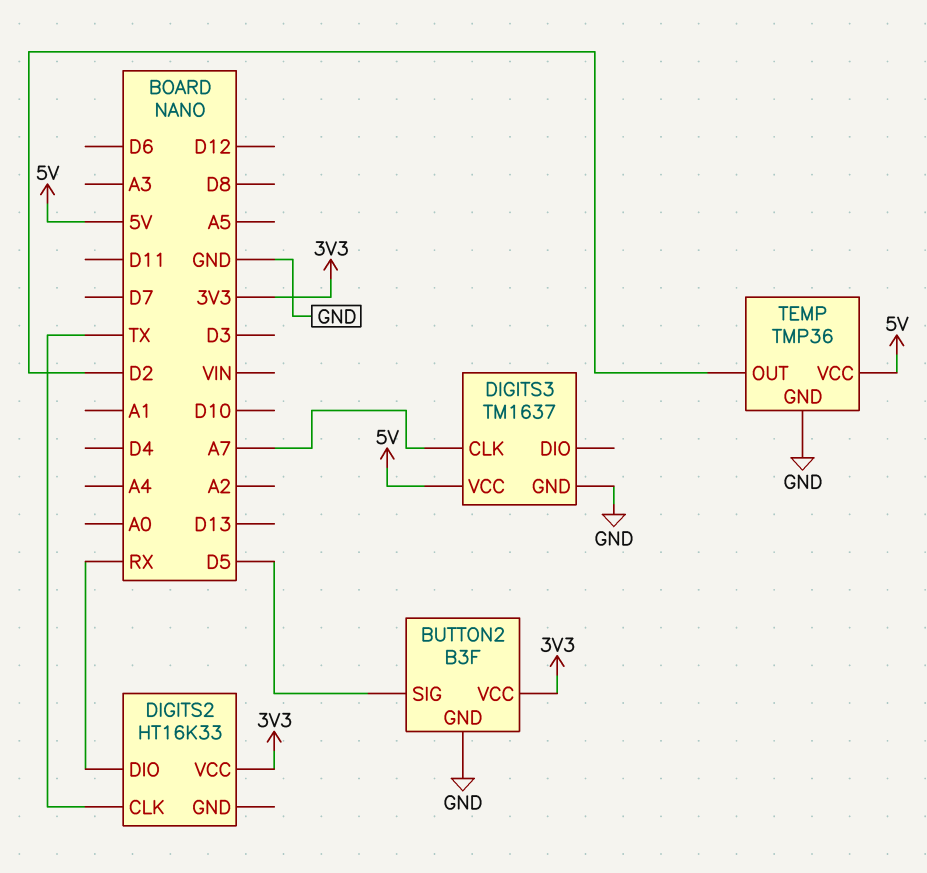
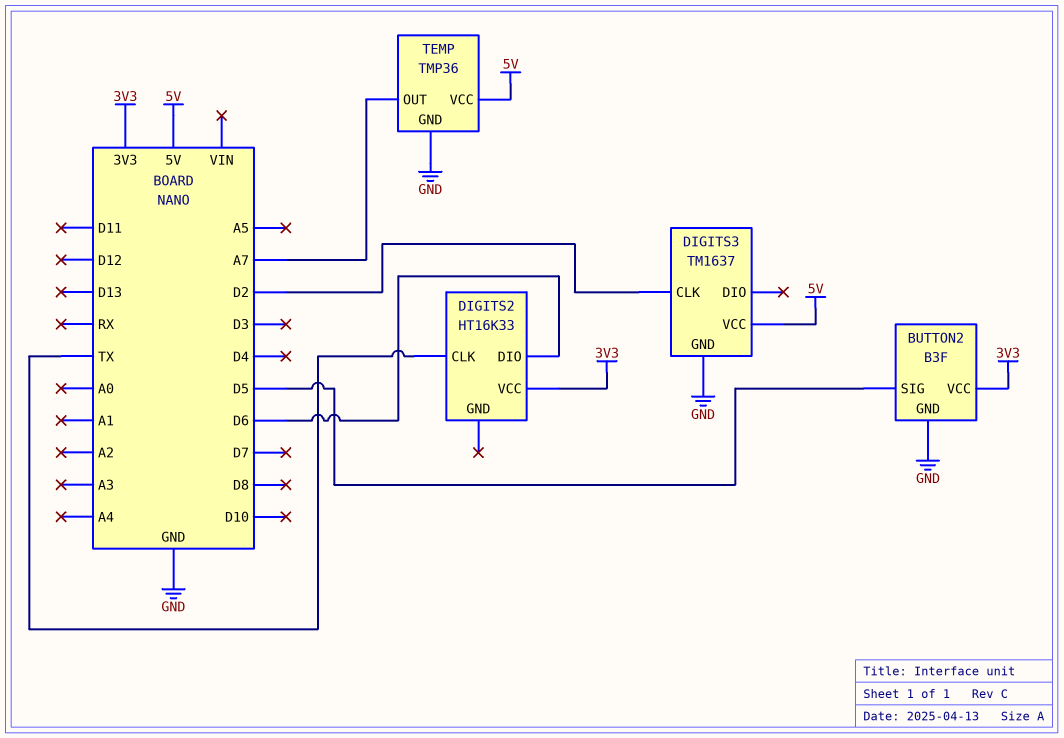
DIGITS2 pin DIO: RX -> D6
DIGITS3 pin CLK: A7 -> D2
TEMP pin OUT: D2 -> A7

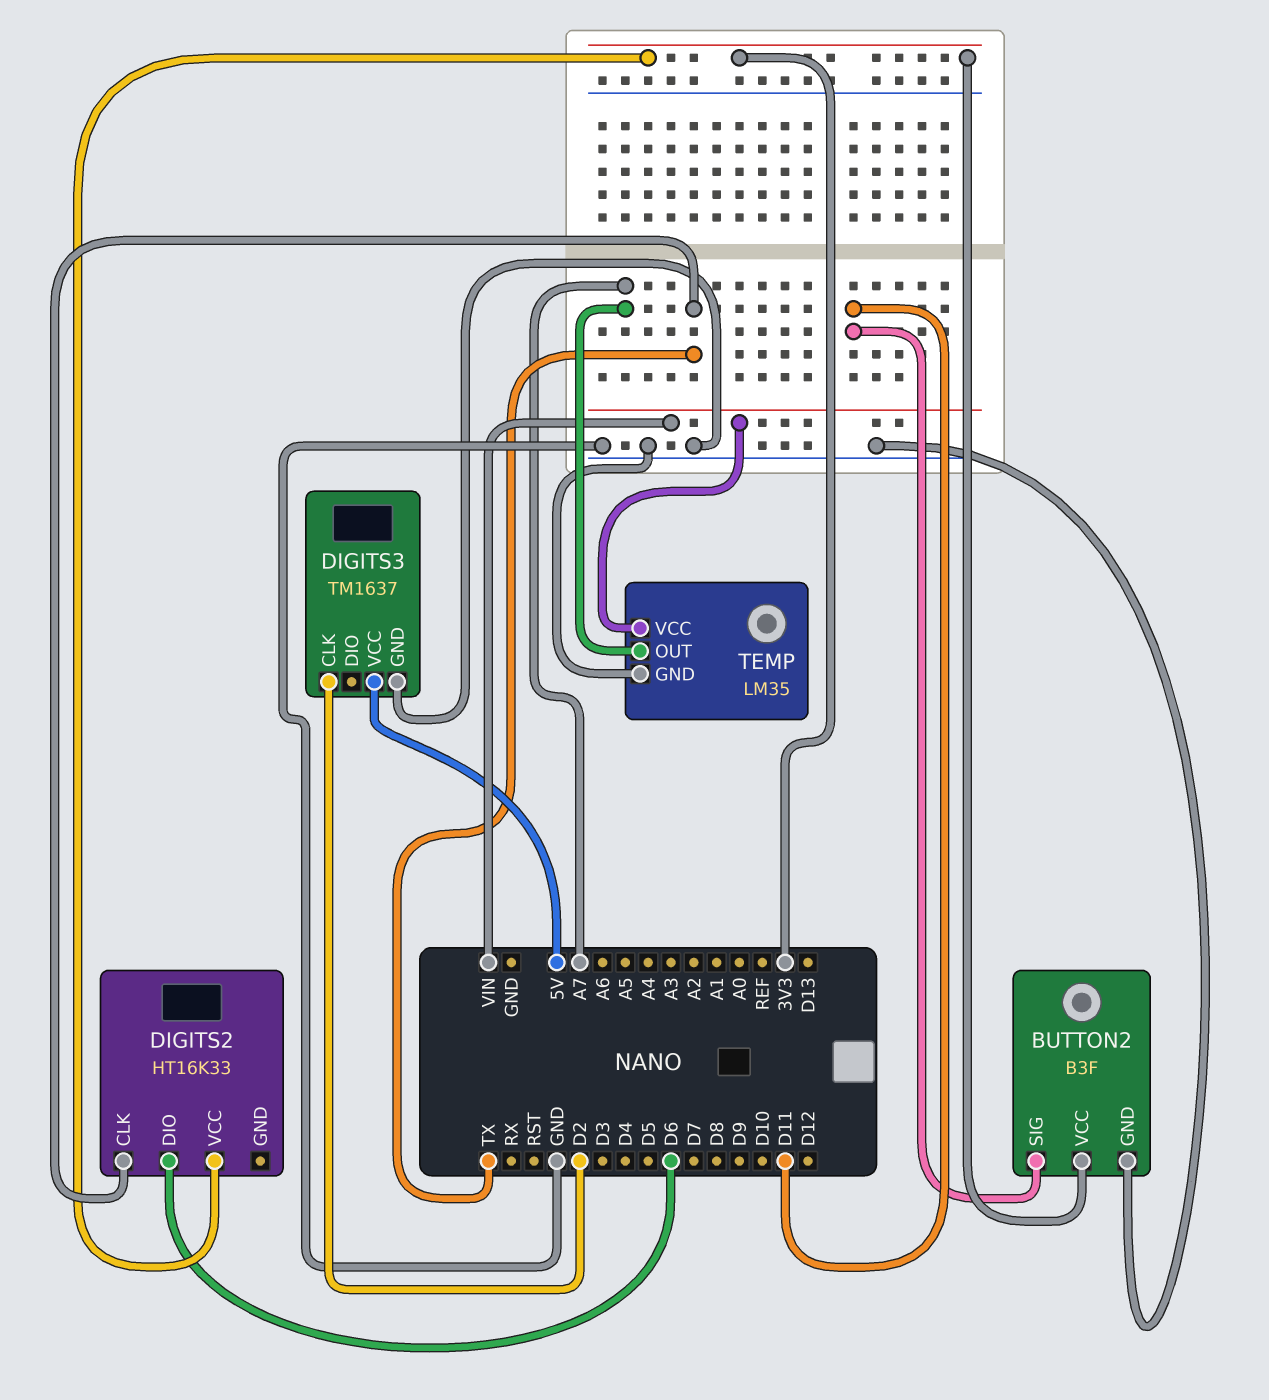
BUTTON2 pin SIG: D5 -> D11
TEMP: TMP36 -> LM35
TEMP pin VCC: 5V -> VIN

